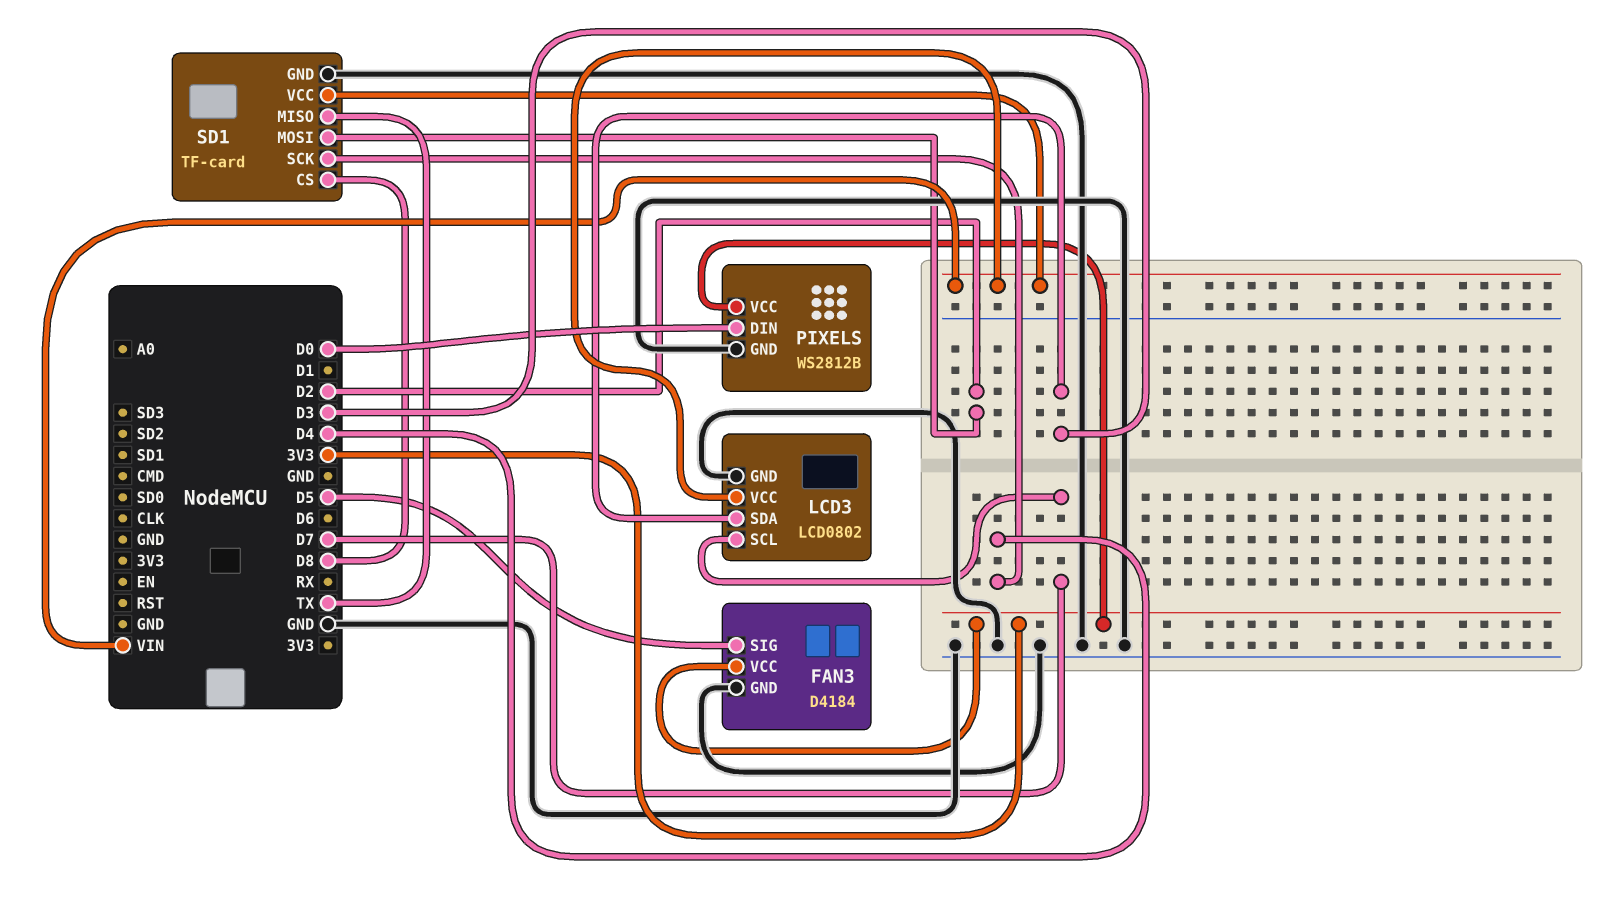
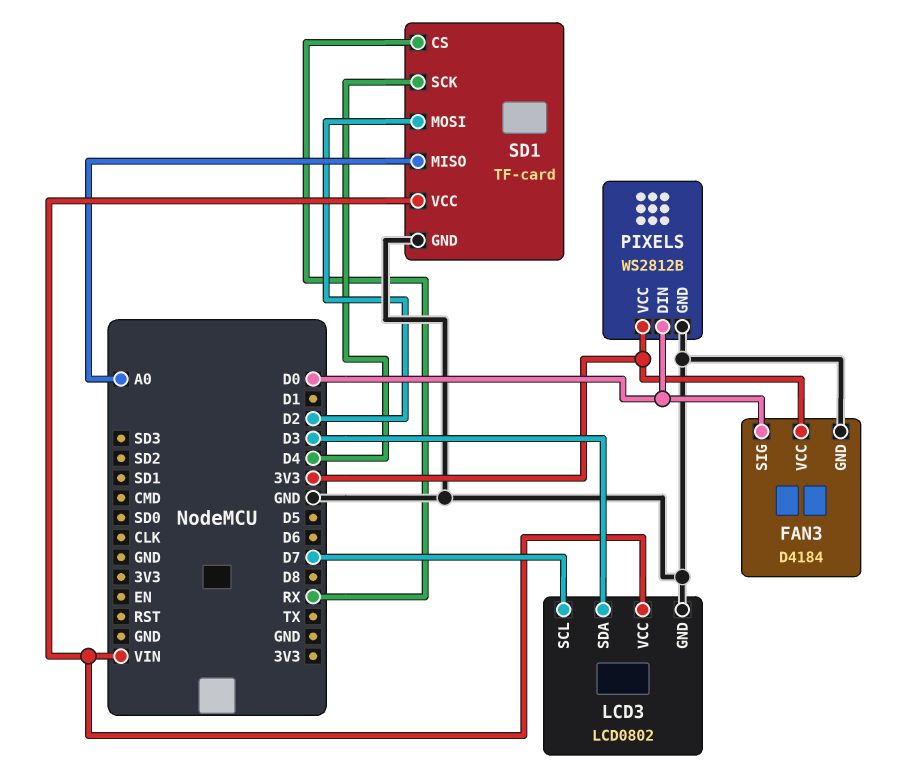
FAN3 pin SIG: D5 -> D0
SD1 pin CS: D8 -> RX
SD1 pin MISO: TX -> A0

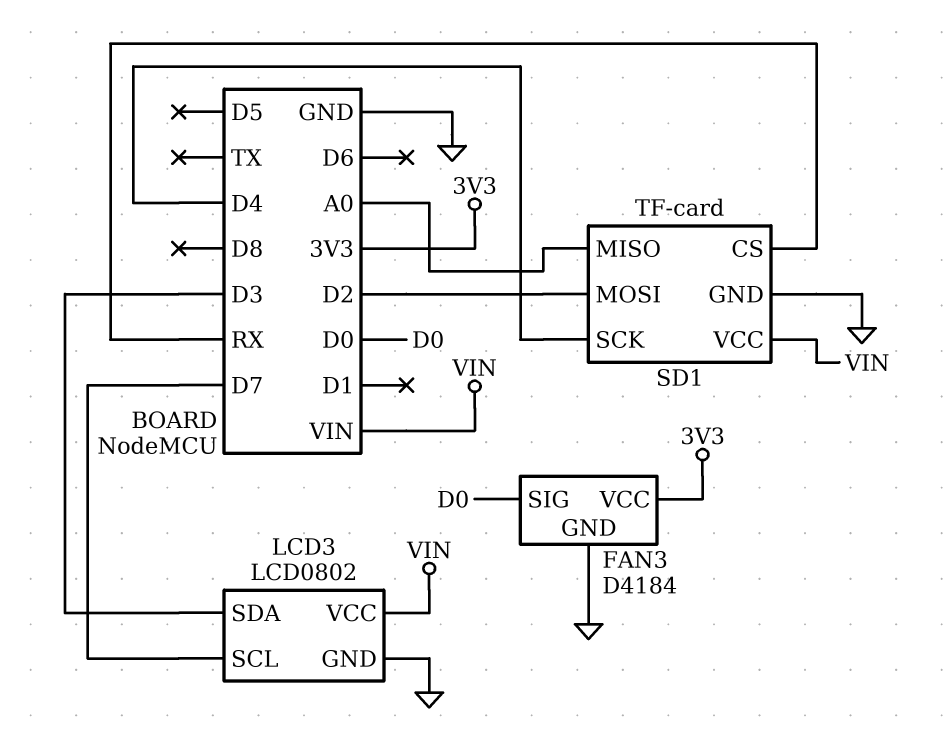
PIXELS: WS2812B -> none
PIXELS pin DIN: D0 -> none
PIXELS pin GND: GND -> none
PIXELS pin VCC: 3V3 -> none

